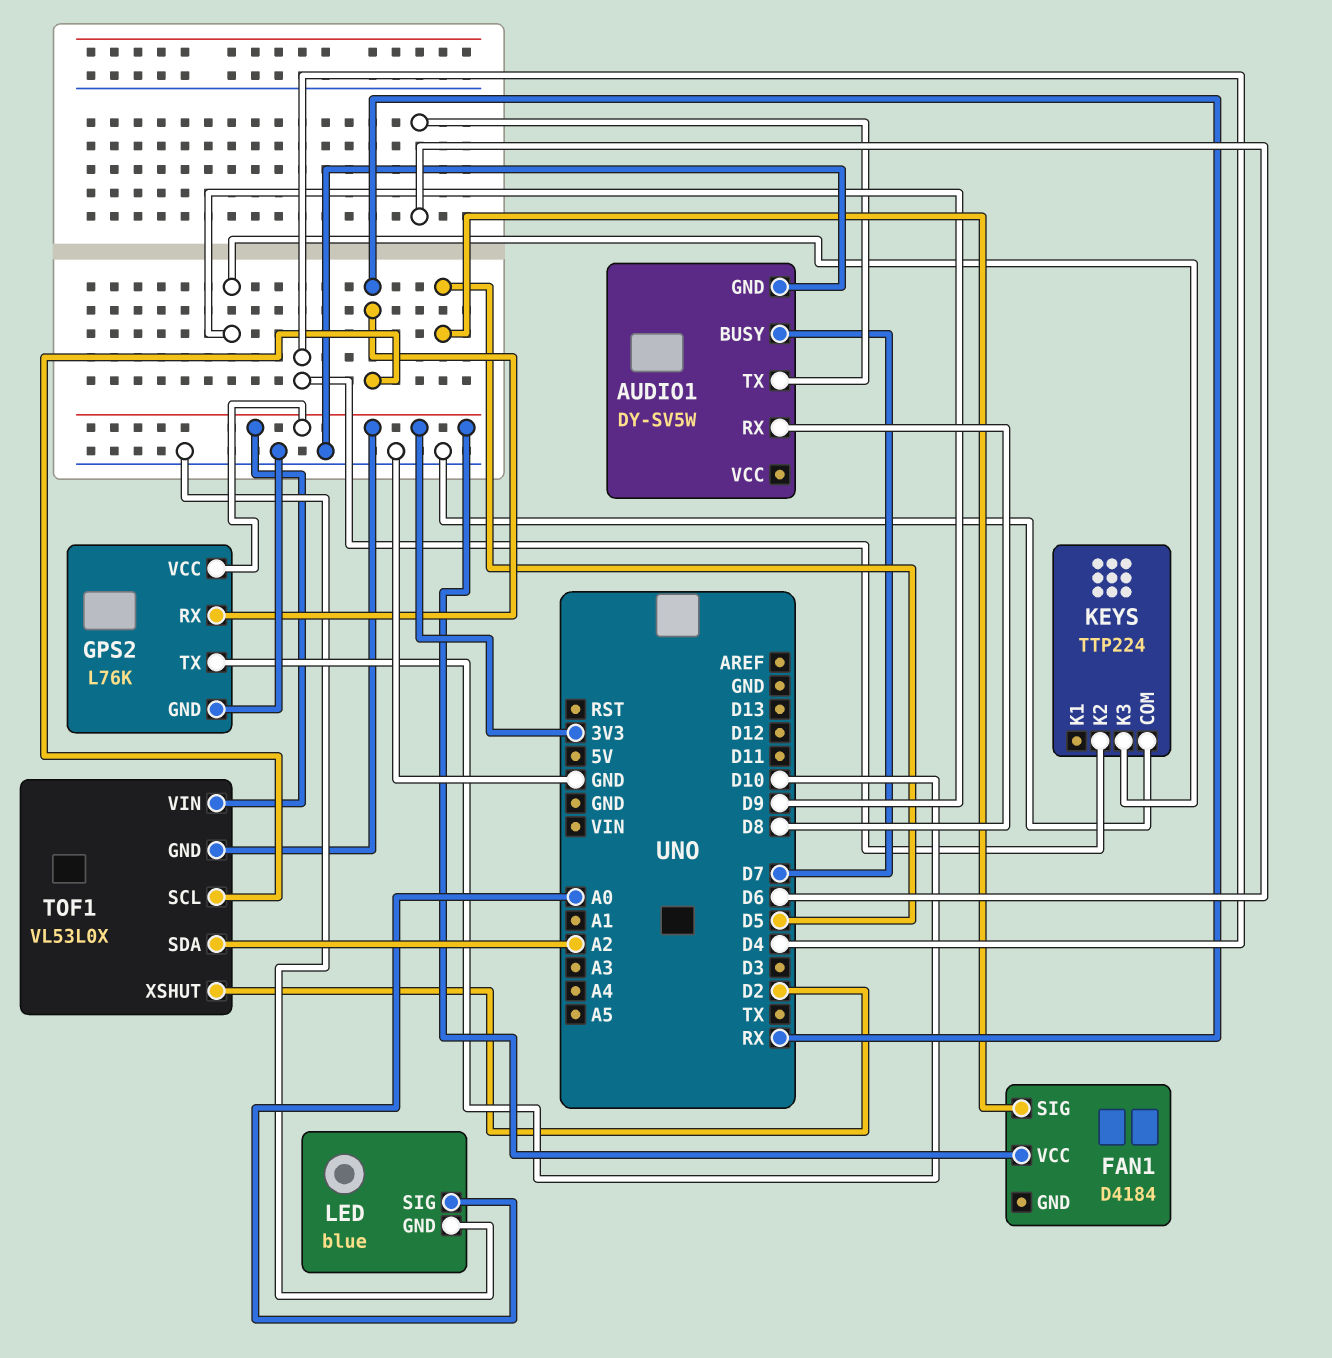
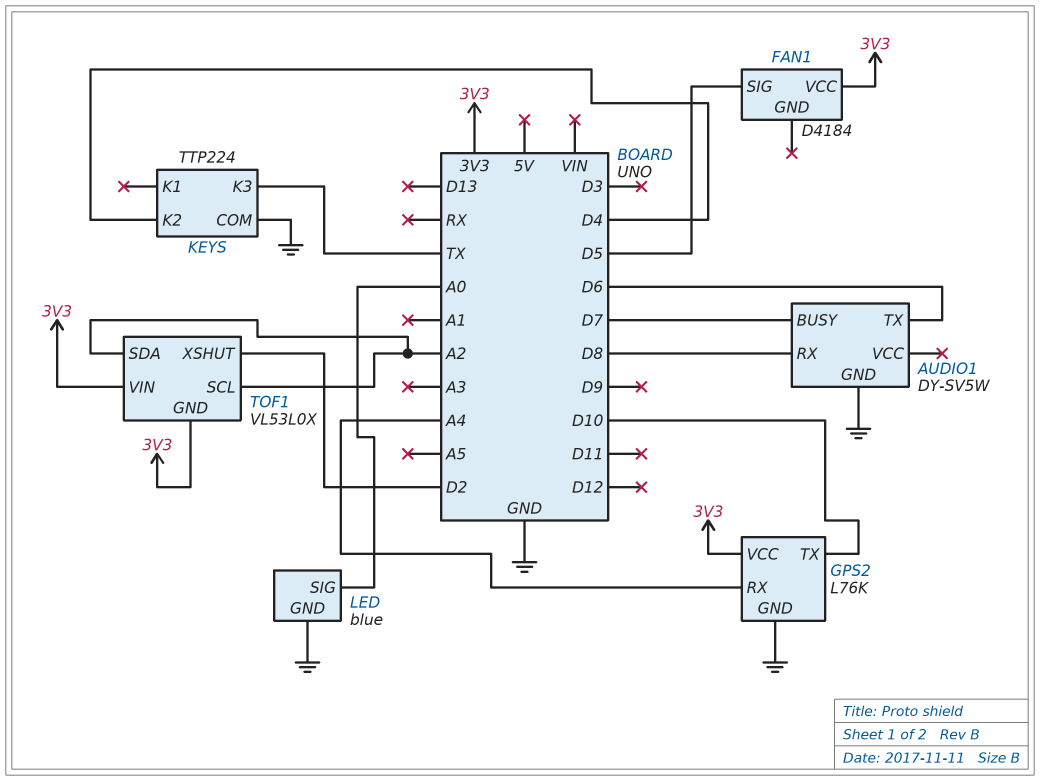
GPS2 pin RX: RX -> A4
KEYS pin K3: D9 -> TX
TOF1 pin SCL: RX -> A2

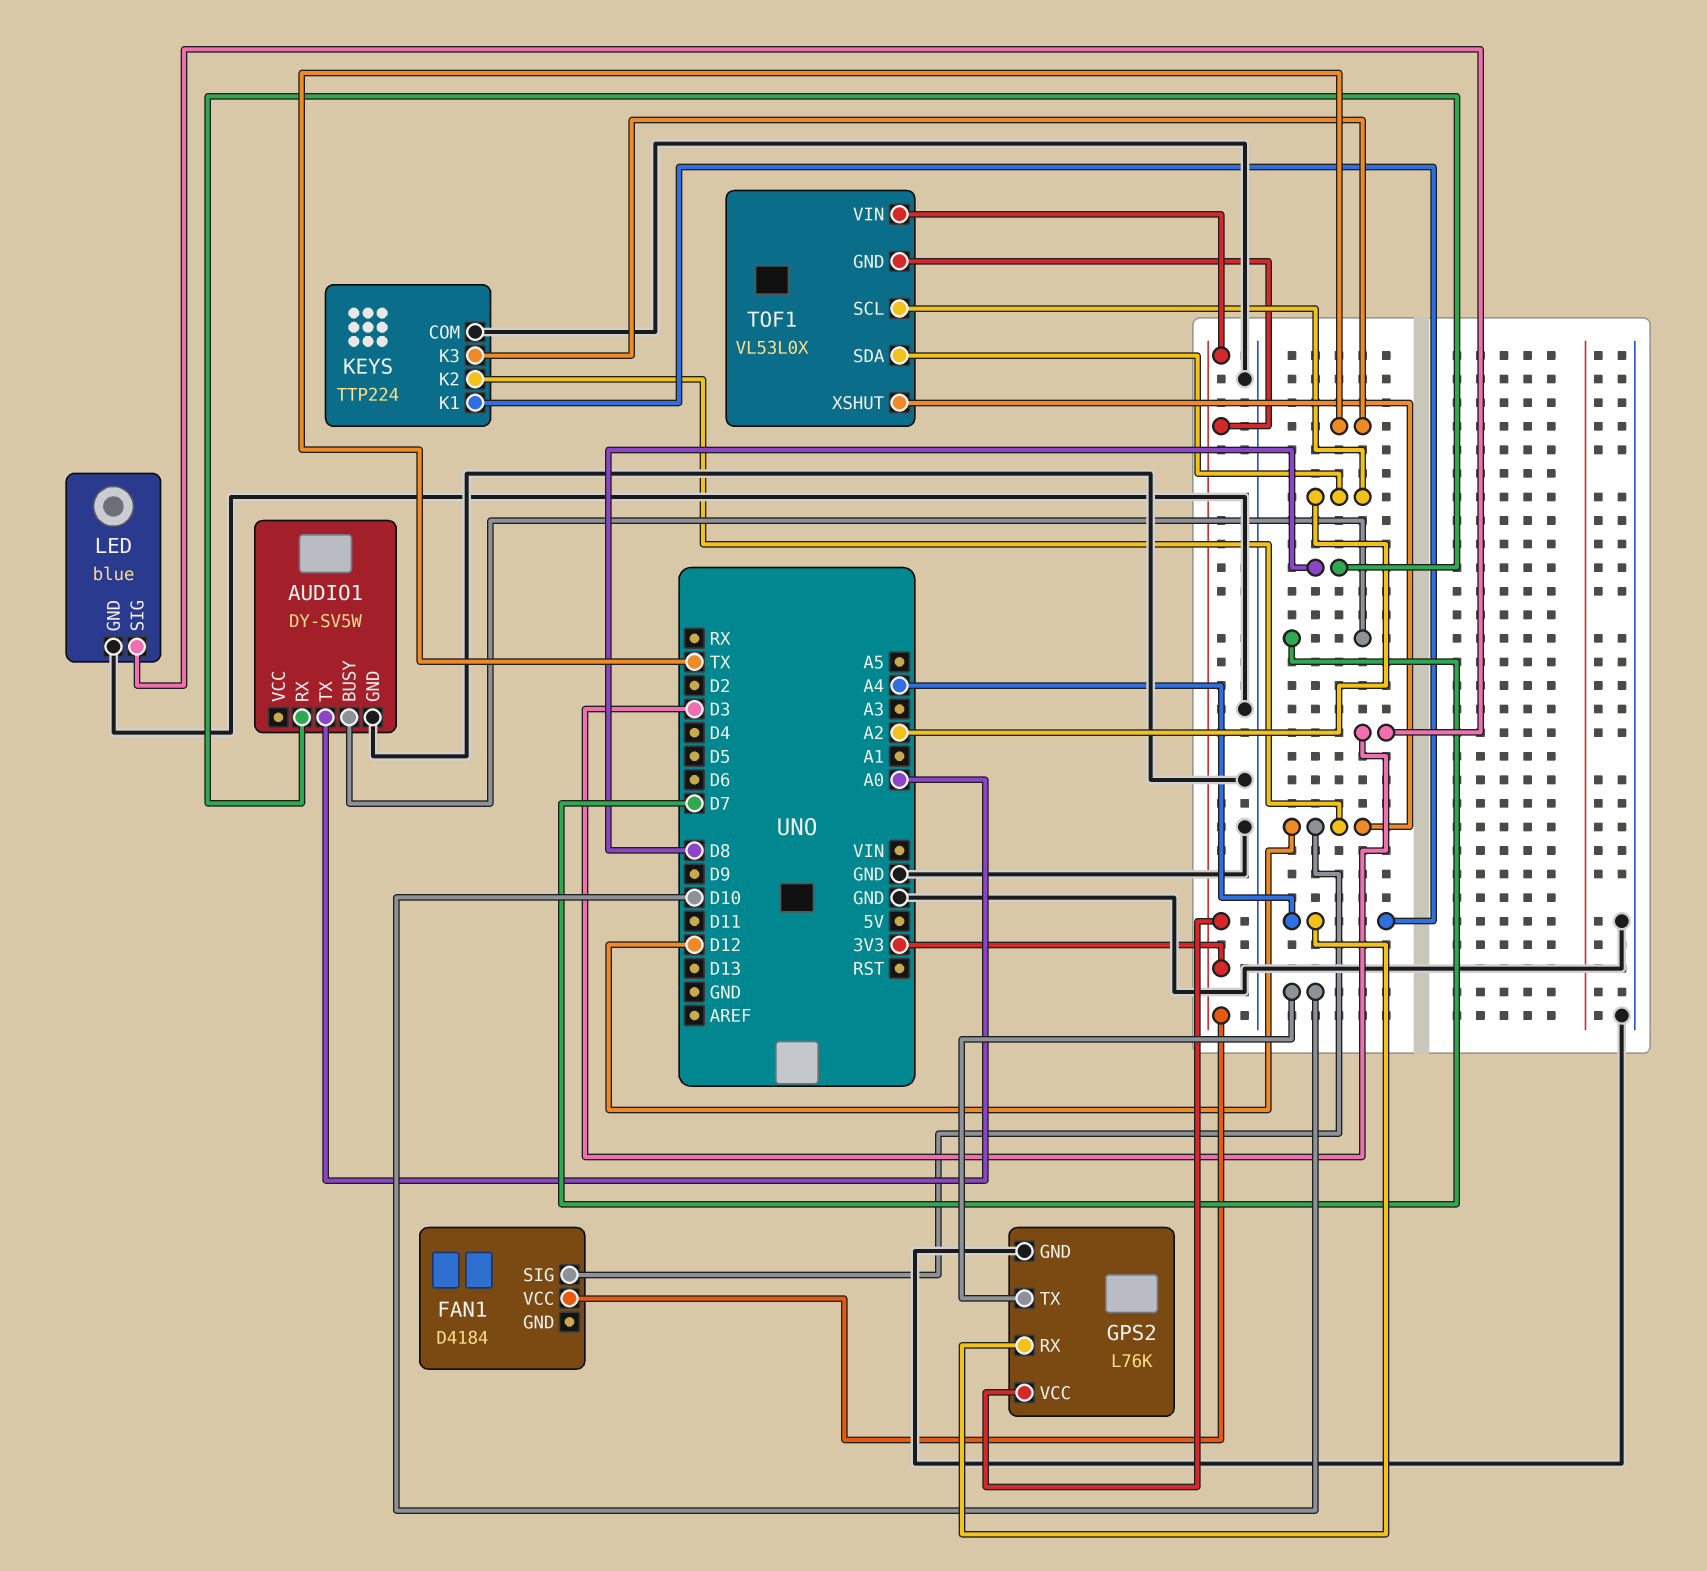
AUDIO1 pin TX: D6 -> A0
FAN1 pin SIG: D5 -> D12
KEYS pin K1: none -> A4
KEYS pin K2: D4 -> D12
LED pin SIG: A0 -> D3
TOF1 pin XSHUT: D2 -> D12

